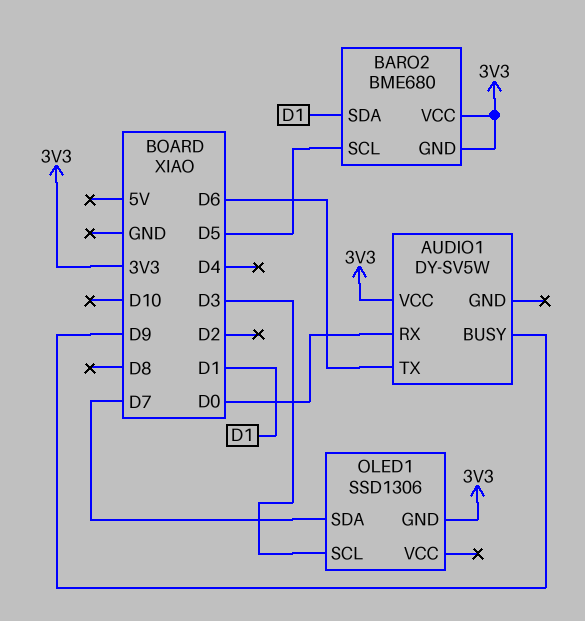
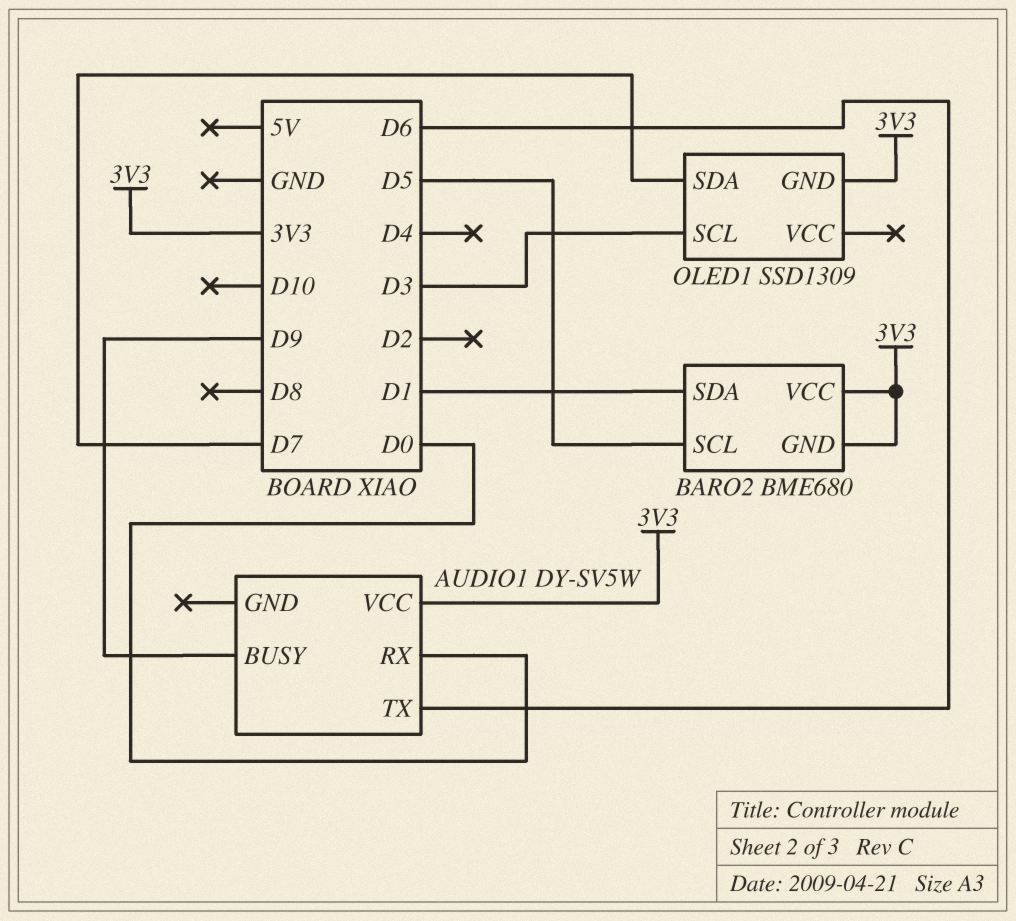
OLED1: SSD1306 -> SSD1309

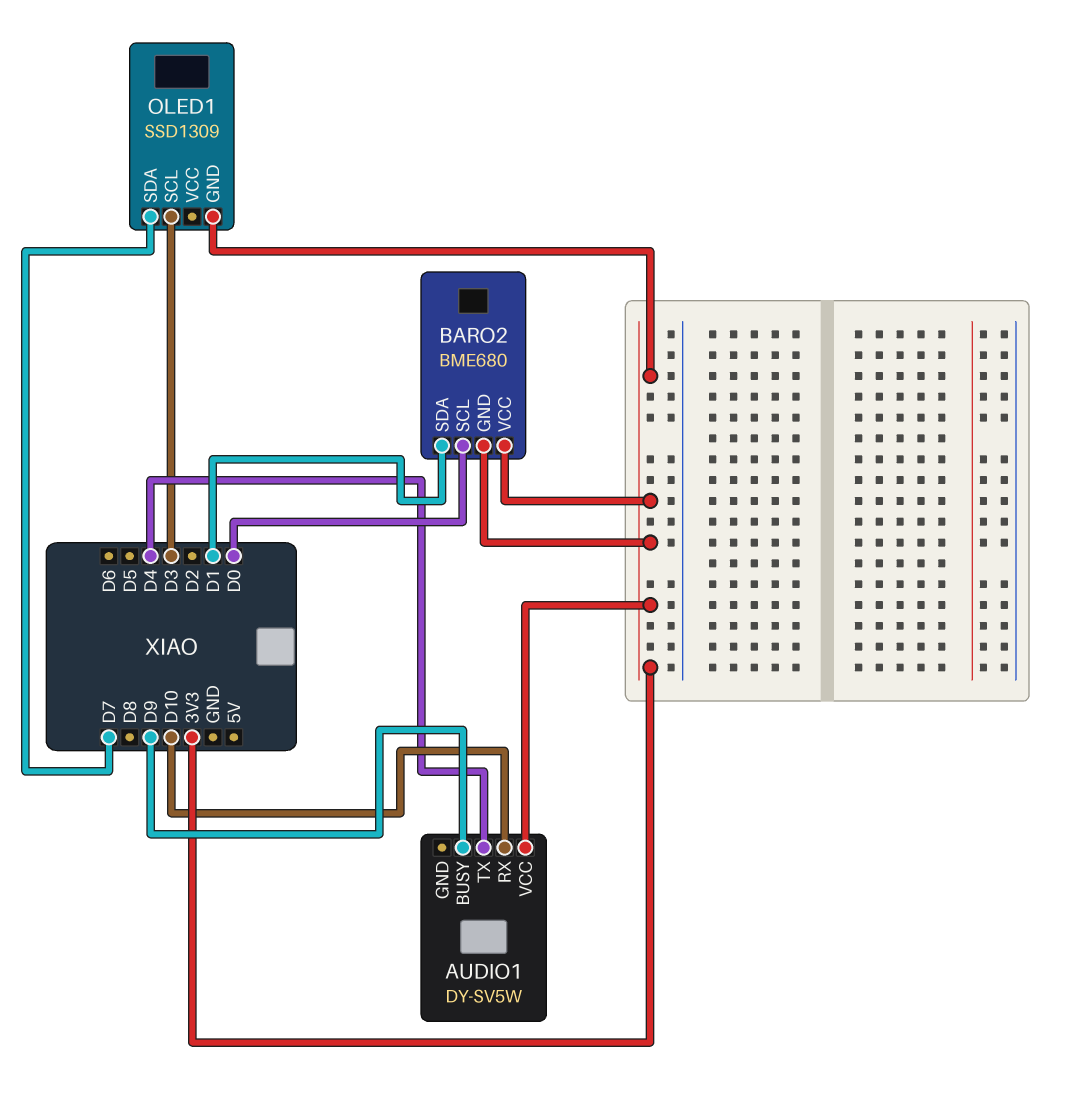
AUDIO1 pin RX: D0 -> D10
AUDIO1 pin TX: D6 -> D4
BARO2 pin SCL: D5 -> D0

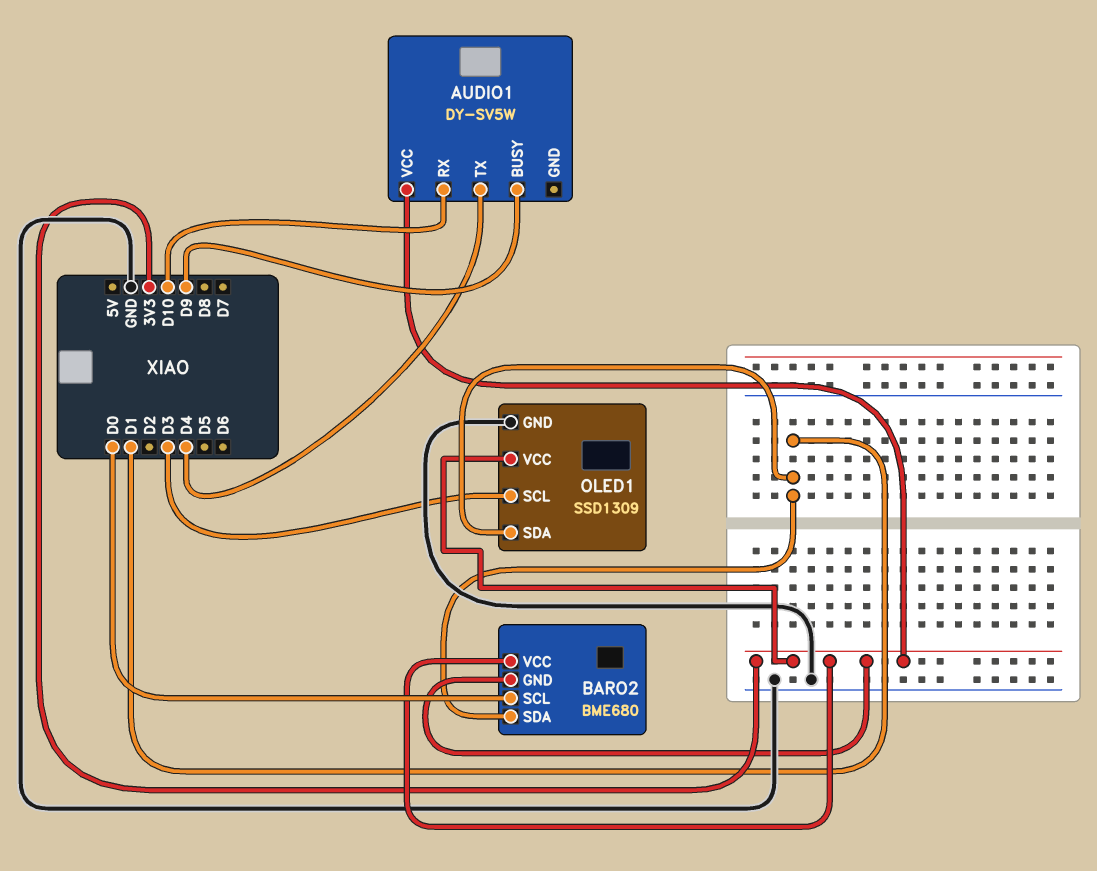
OLED1 pin GND: 3V3 -> GND
OLED1 pin SDA: D7 -> D1
OLED1 pin VCC: none -> 3V3

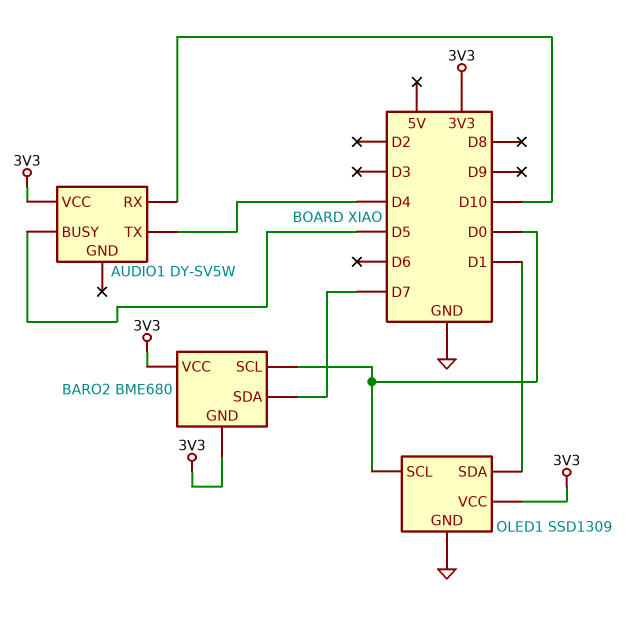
AUDIO1 pin BUSY: D9 -> D5
BARO2 pin SDA: D1 -> D7
OLED1 pin SCL: D3 -> D0

